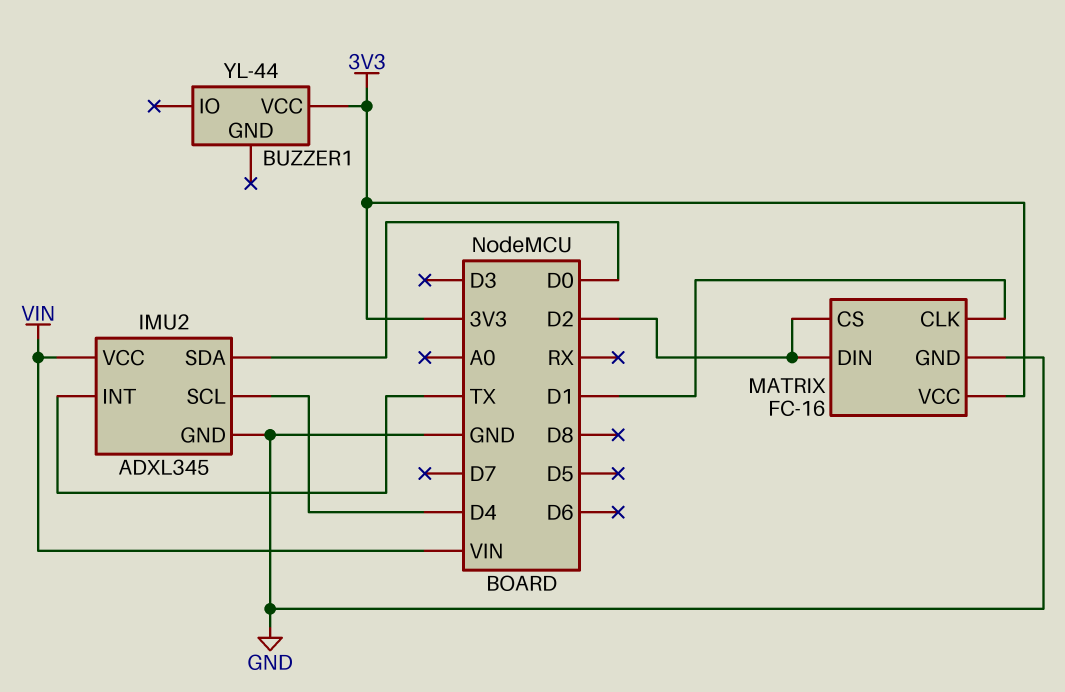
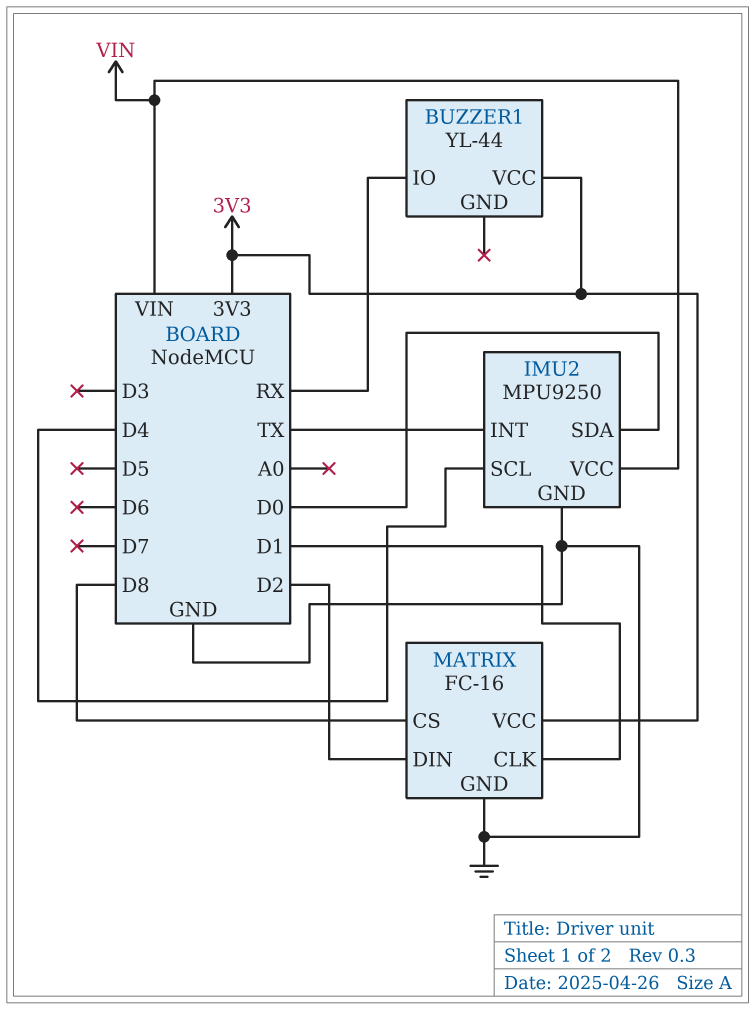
BUZZER1 pin IO: none -> RX
IMU2: ADXL345 -> MPU9250
MATRIX pin CS: D2 -> D8

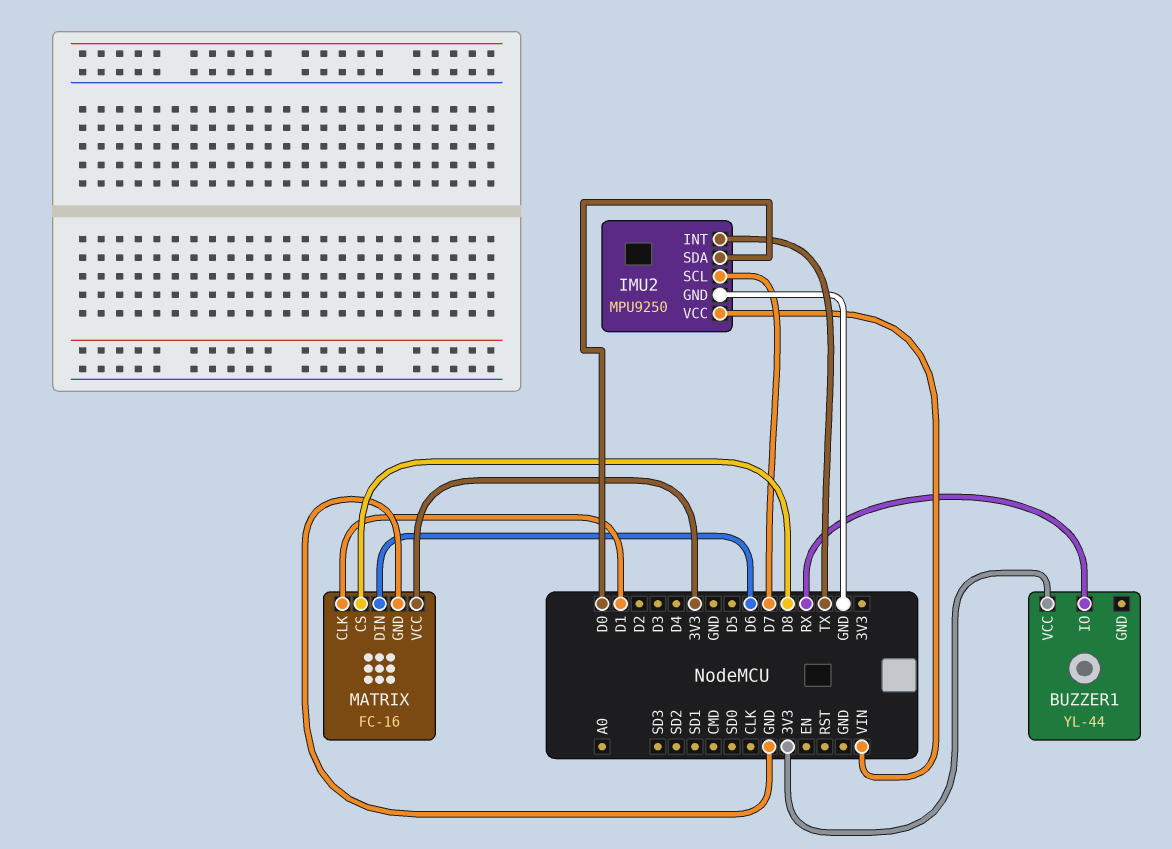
IMU2 pin SCL: D4 -> D7
MATRIX pin DIN: D2 -> D6

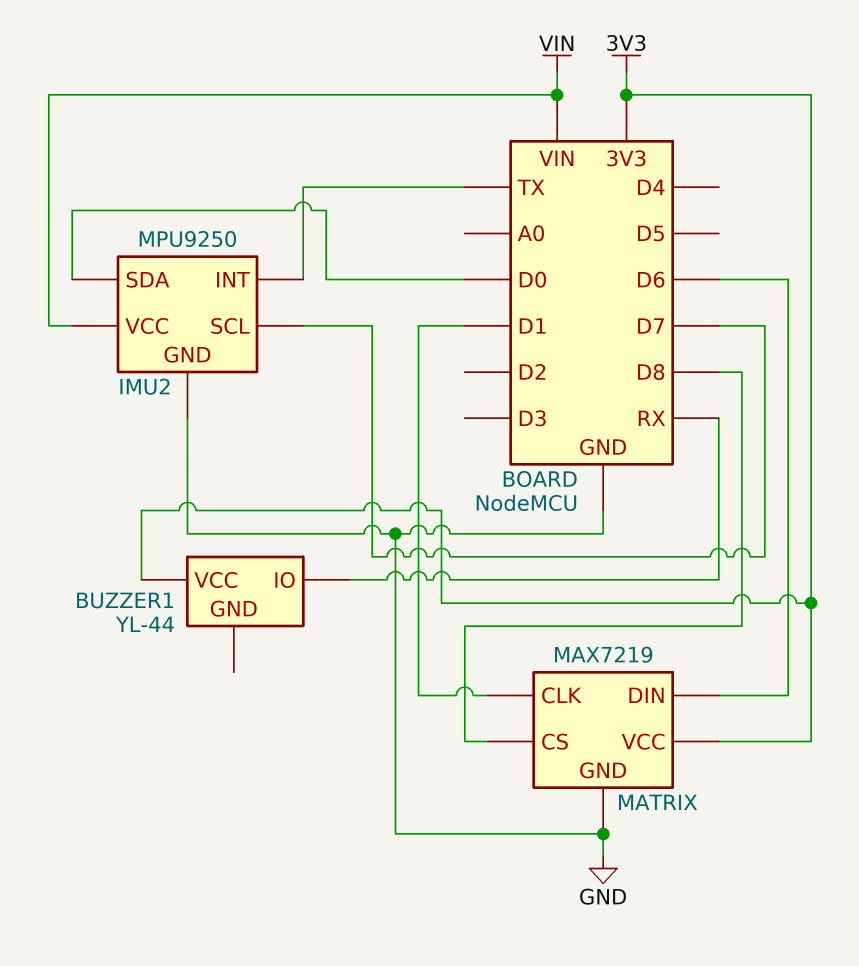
MATRIX: FC-16 -> MAX7219

